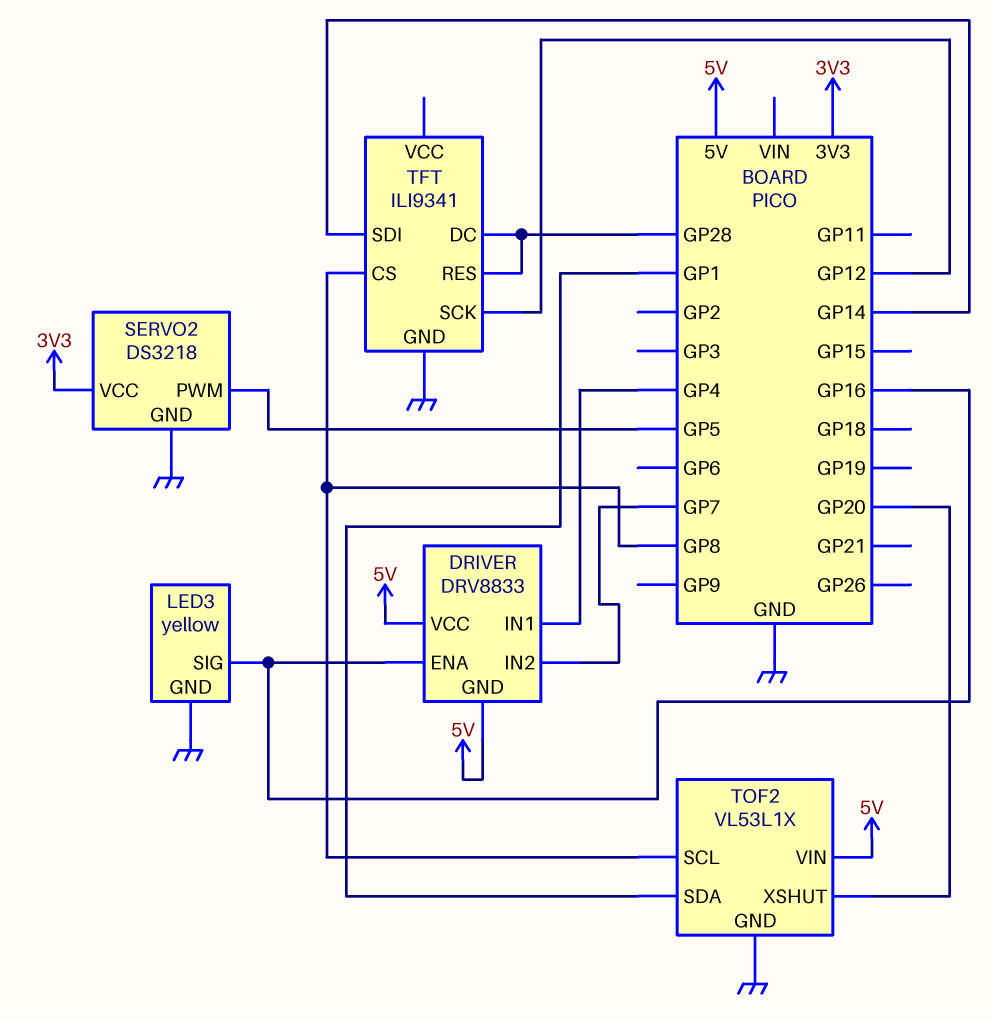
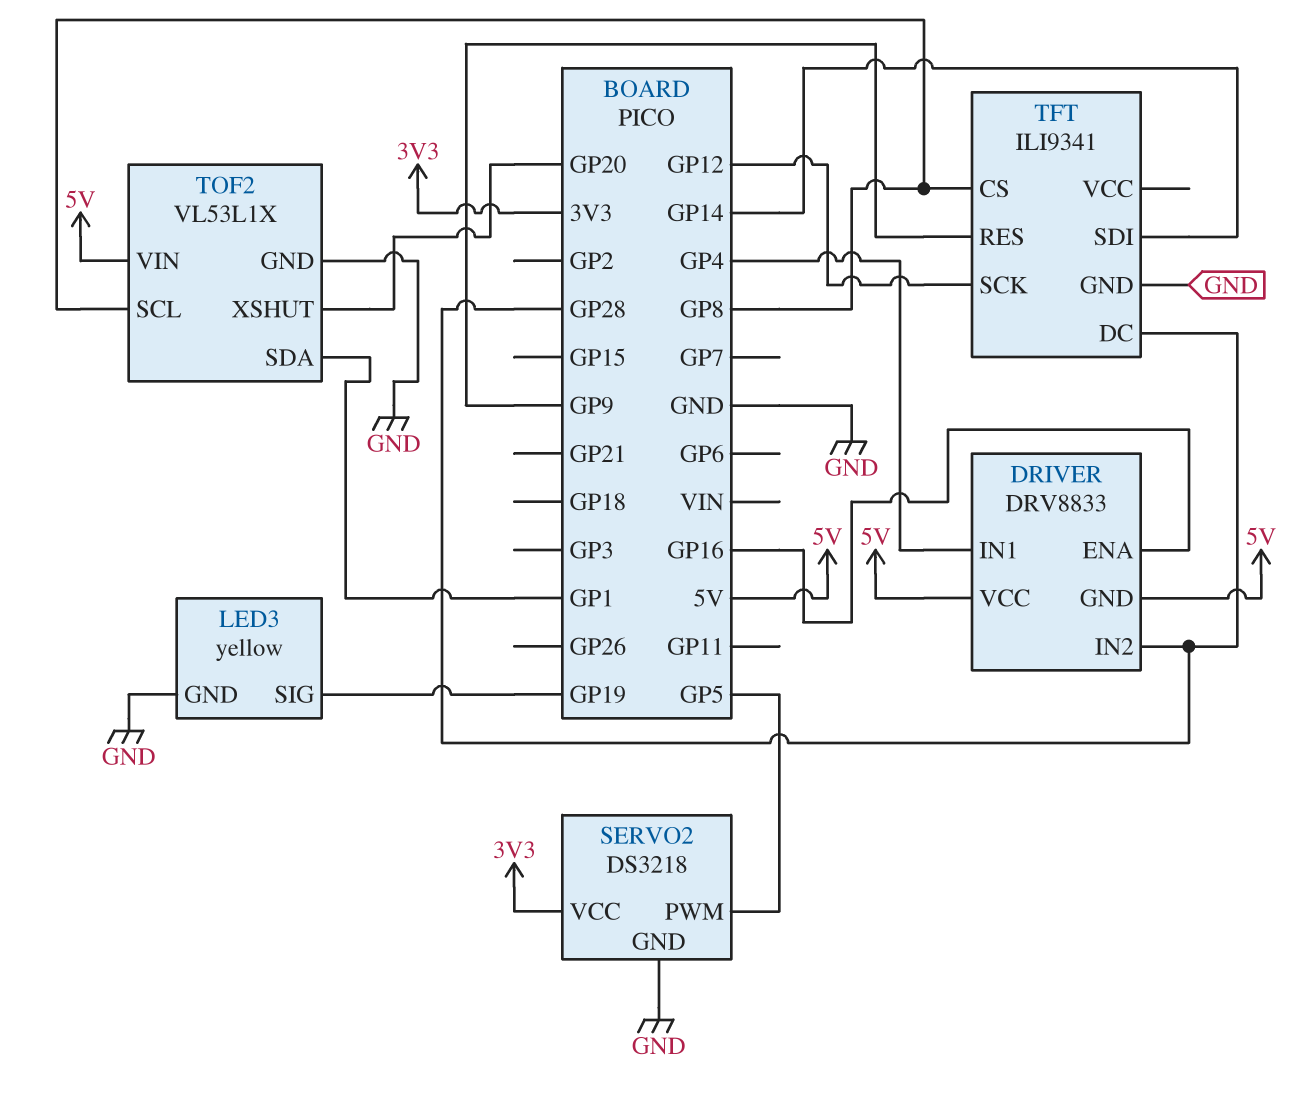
DRIVER pin IN2: GP7 -> GP28
LED3 pin SIG: GP16 -> GP19
TFT pin RES: GP28 -> GP9

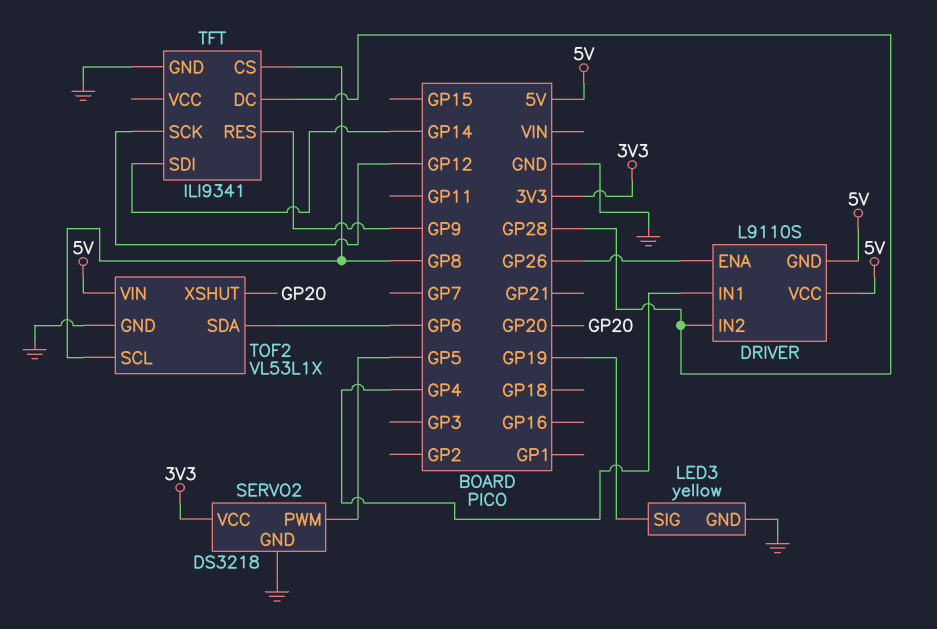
DRIVER: DRV8833 -> L9110S
DRIVER pin ENA: GP16 -> GP26
TOF2 pin SDA: GP1 -> GP6

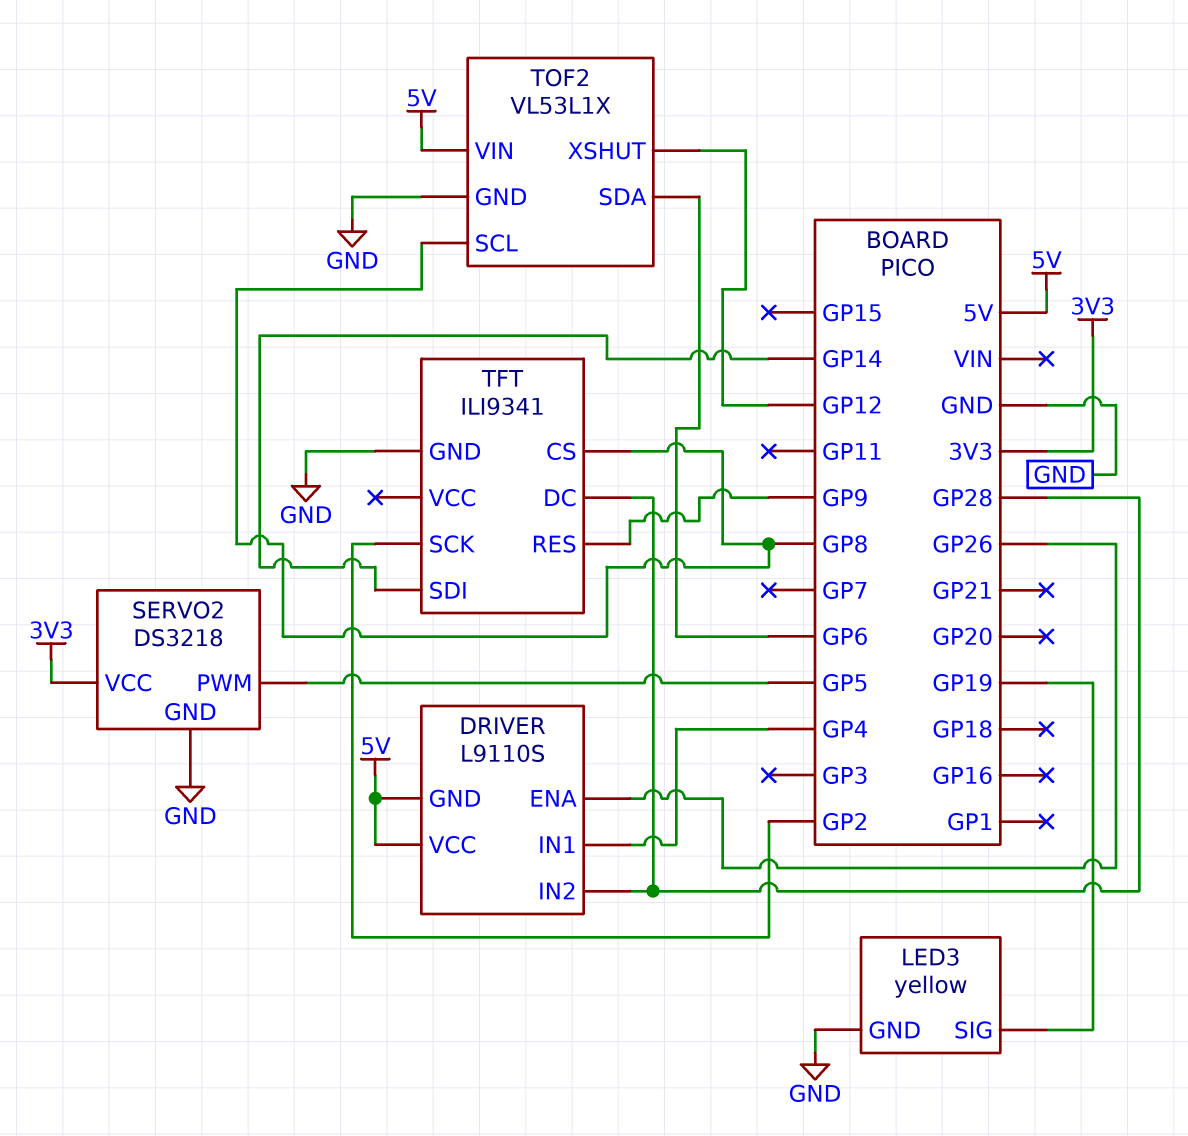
TFT pin SCK: GP12 -> GP2
TOF2 pin XSHUT: GP20 -> GP12

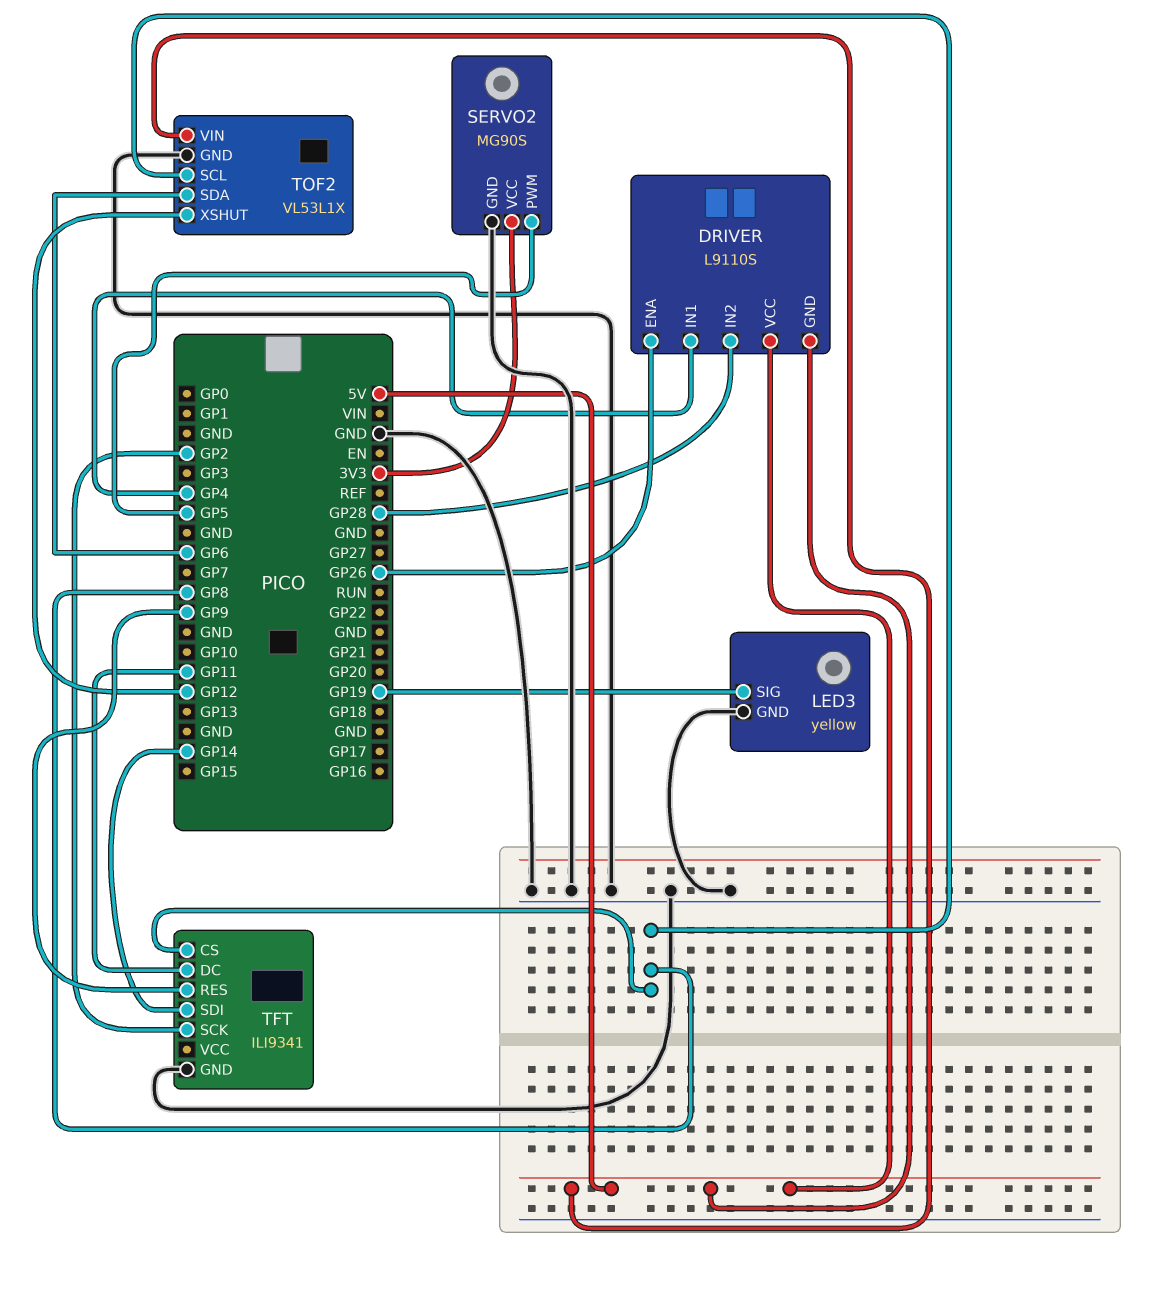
SERVO2: DS3218 -> MG90S
TFT pin DC: GP28 -> GP11

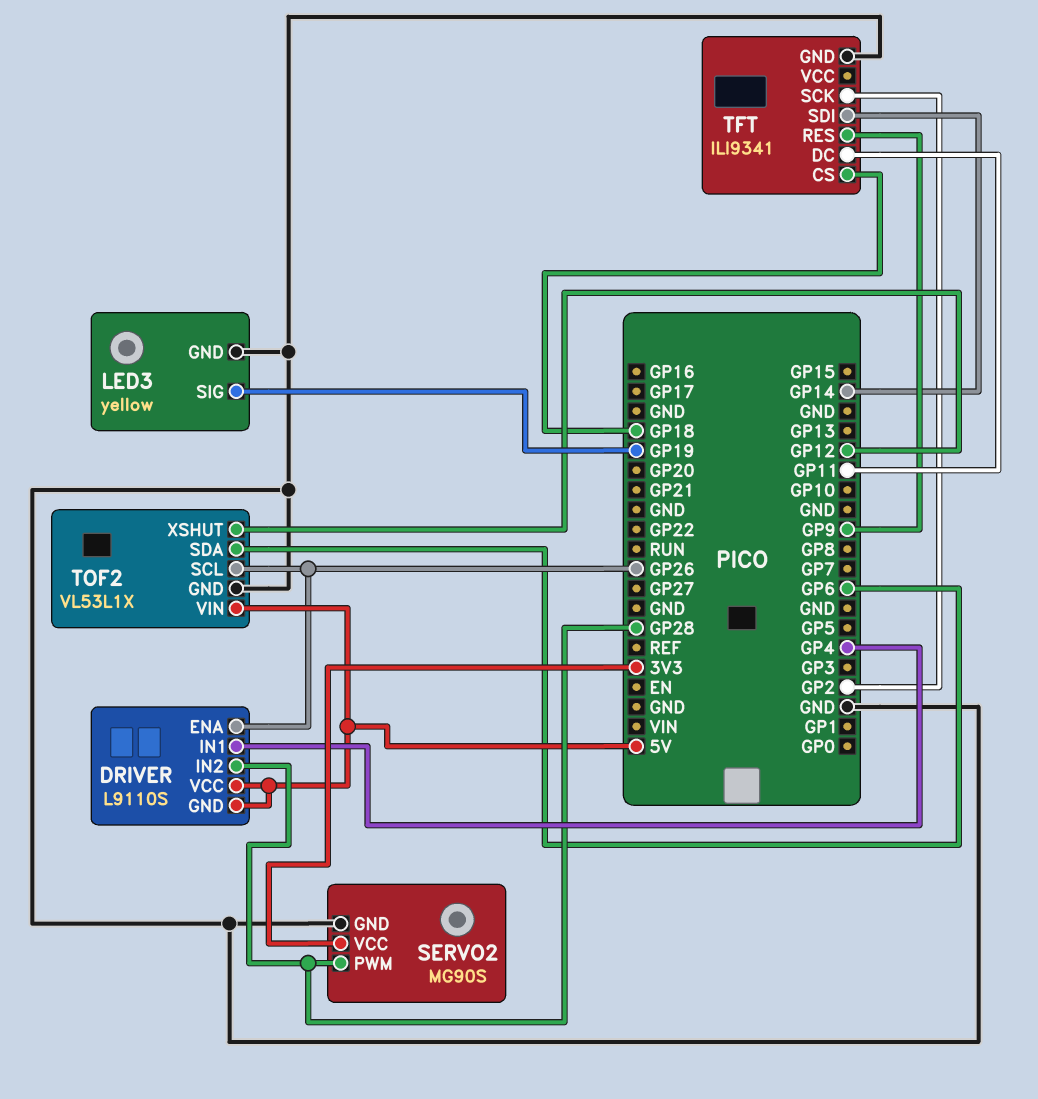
SERVO2 pin PWM: GP5 -> GP28
TFT pin CS: GP8 -> GP18
TOF2 pin SCL: GP8 -> GP26

